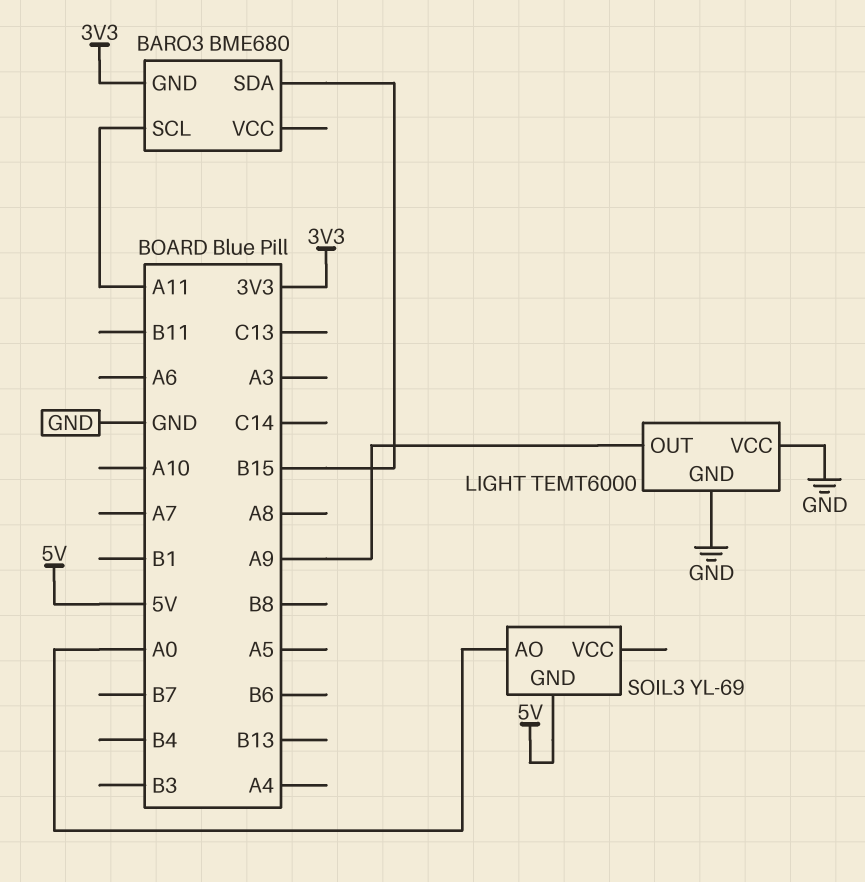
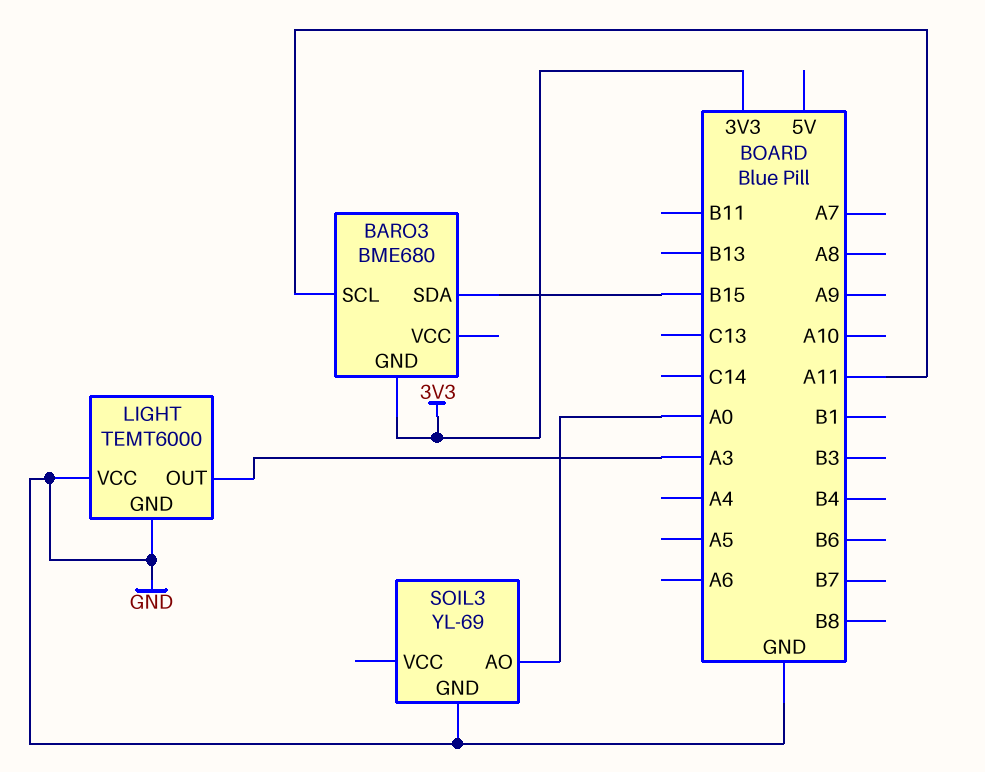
LIGHT pin OUT: A9 -> A3
SOIL3 pin GND: 5V -> GND

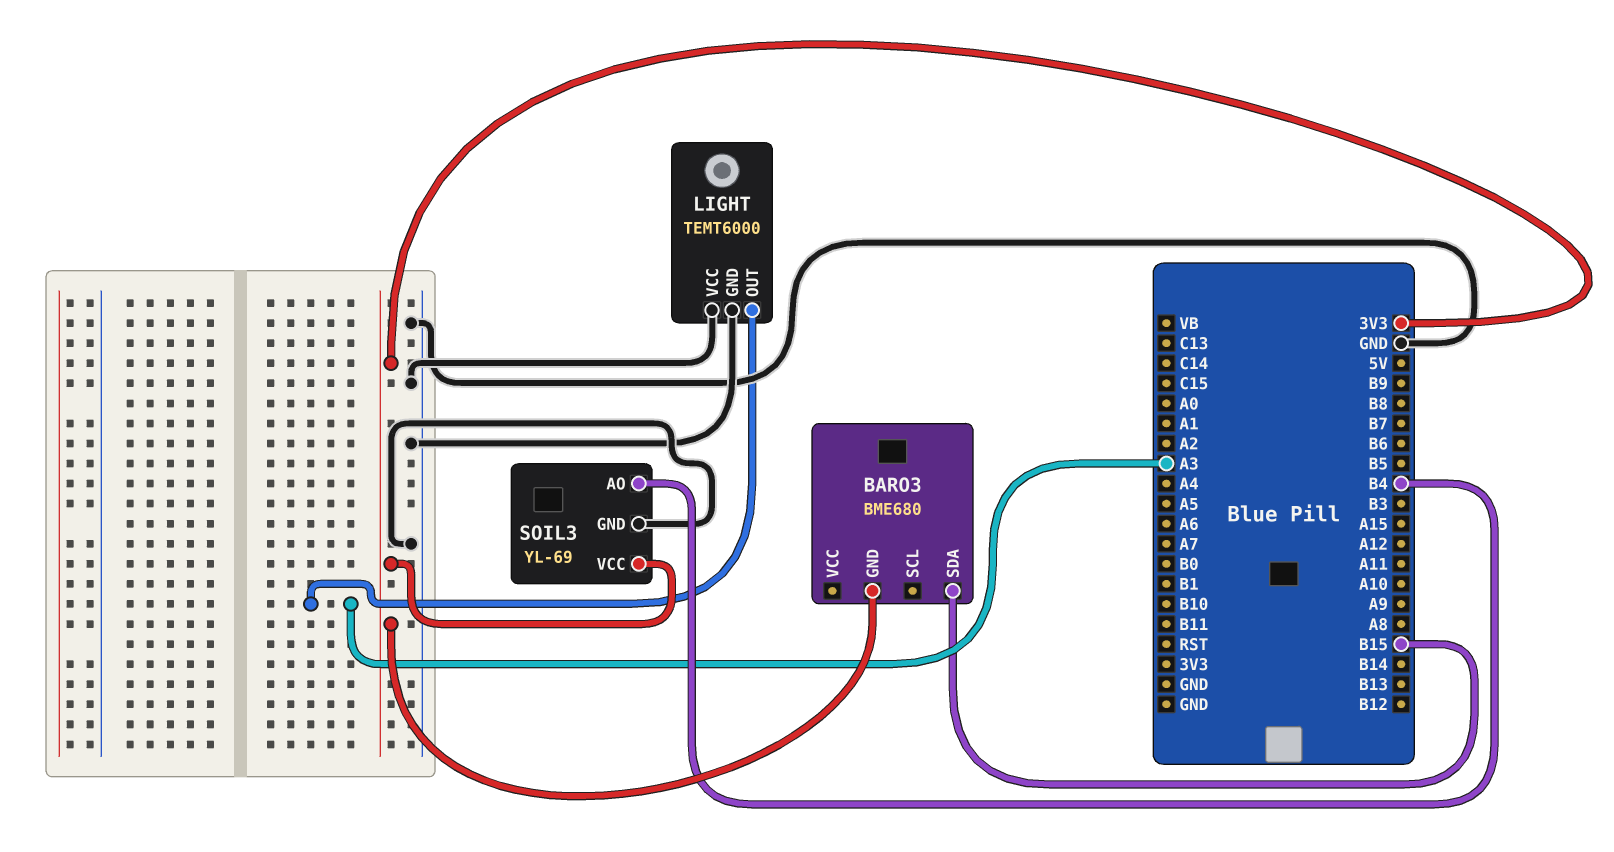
BARO3 pin SCL: A11 -> none
SOIL3 pin AO: A0 -> B4
SOIL3 pin VCC: none -> 3V3

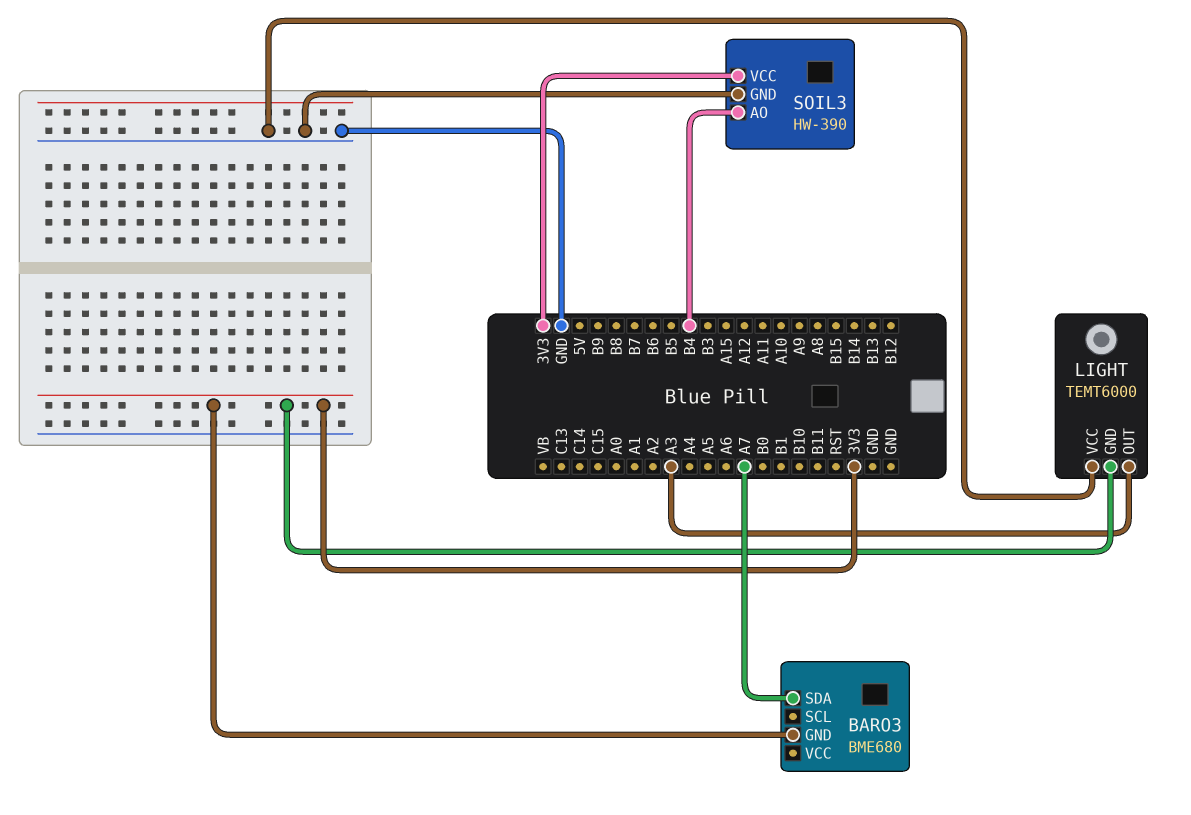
BARO3 pin SDA: B15 -> A7
LIGHT pin GND: GND -> 3V3
SOIL3: YL-69 -> HW-390

